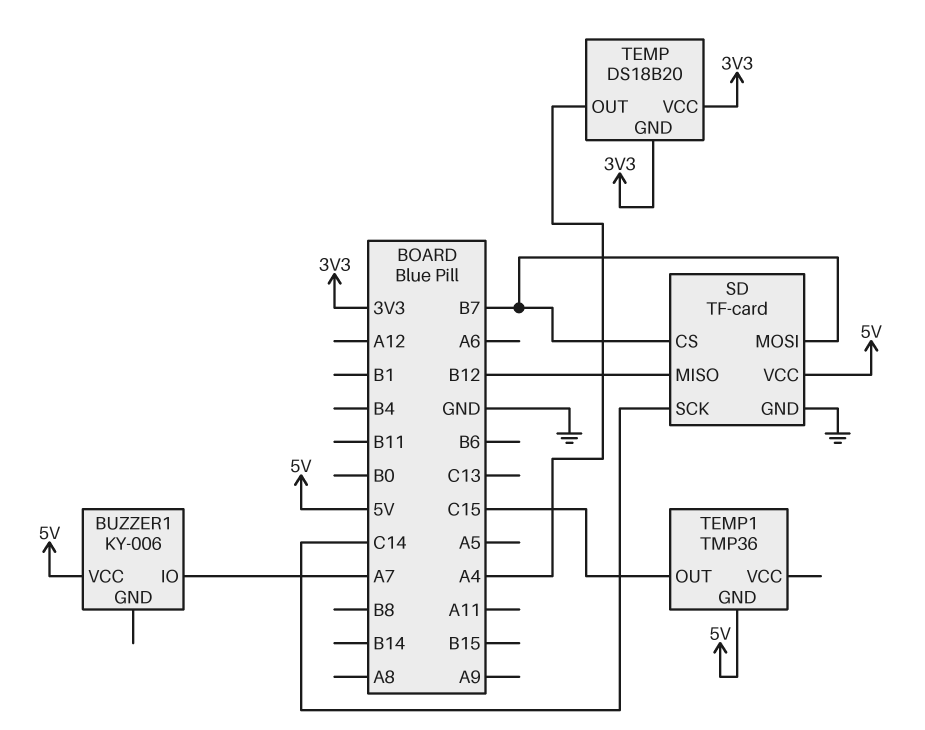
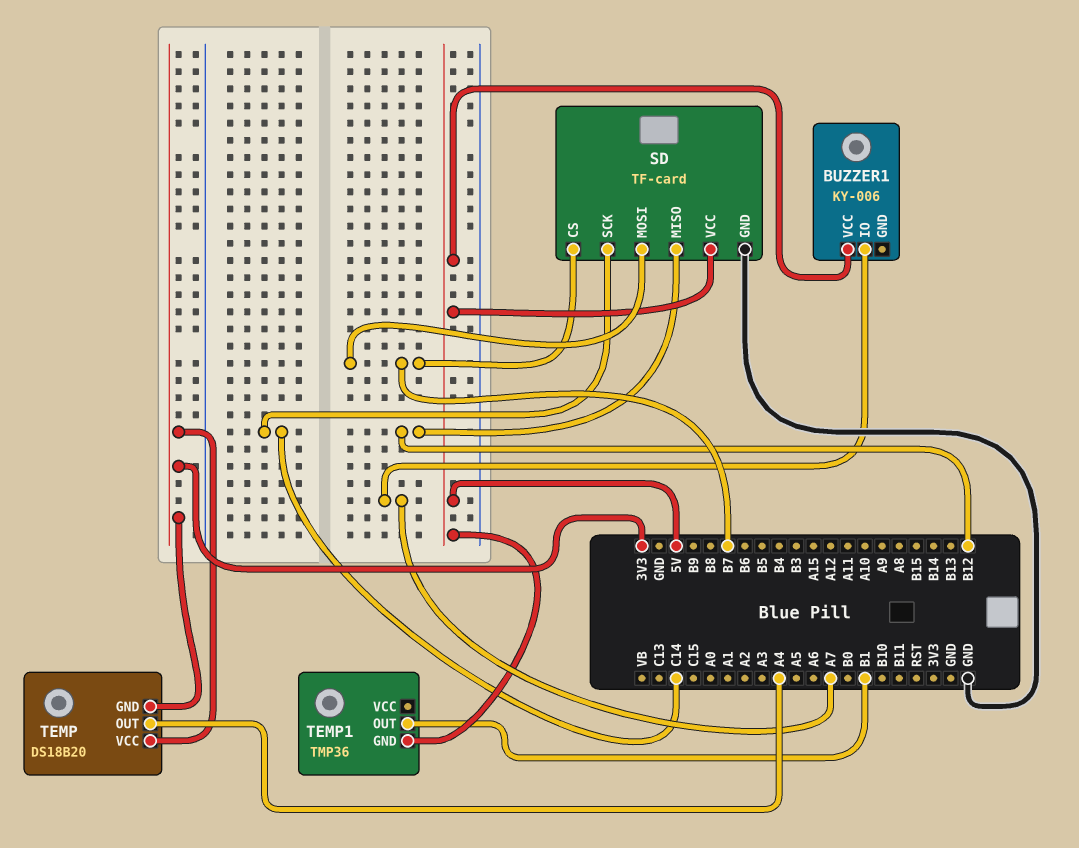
TEMP1 pin OUT: C15 -> B1

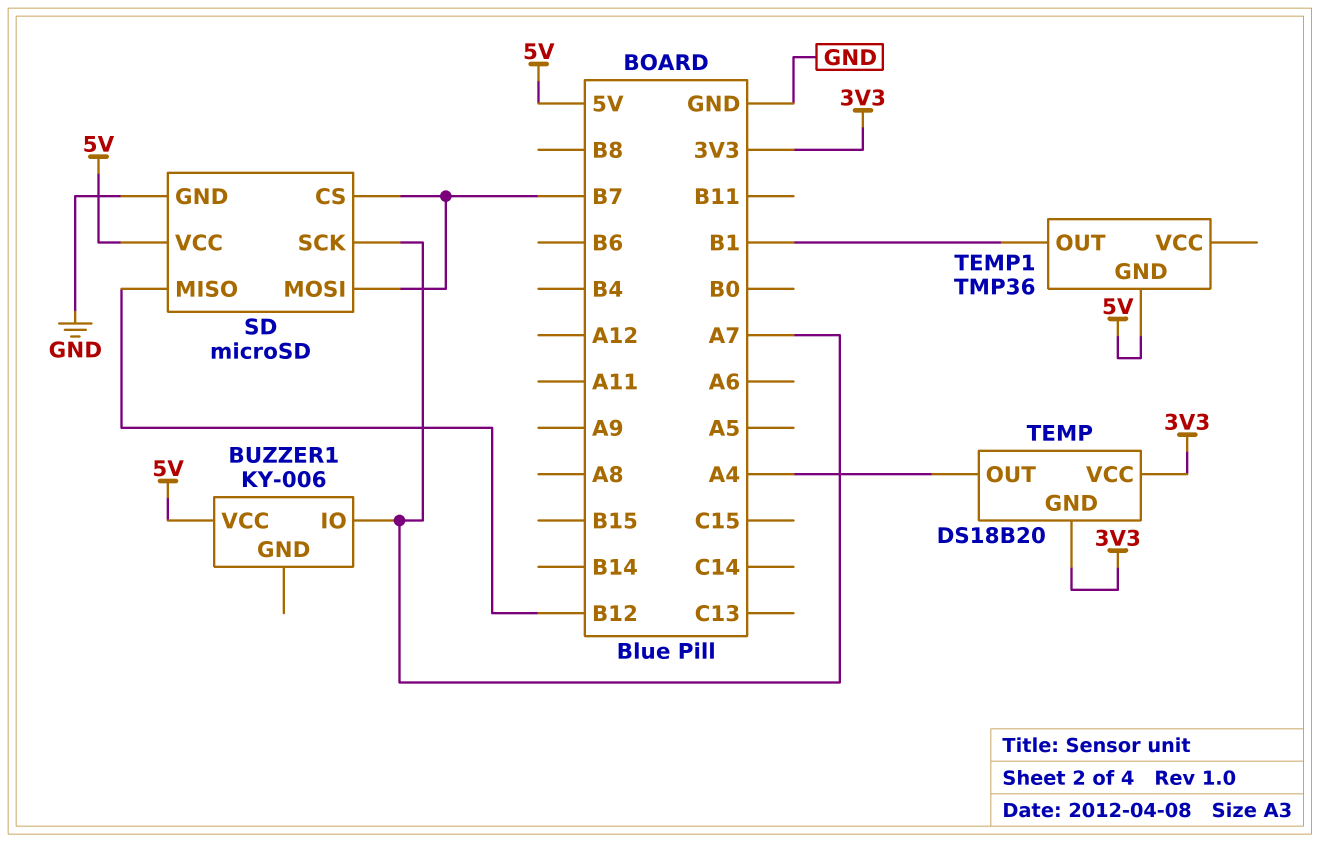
SD: TF-card -> microSD
SD pin SCK: C14 -> A7

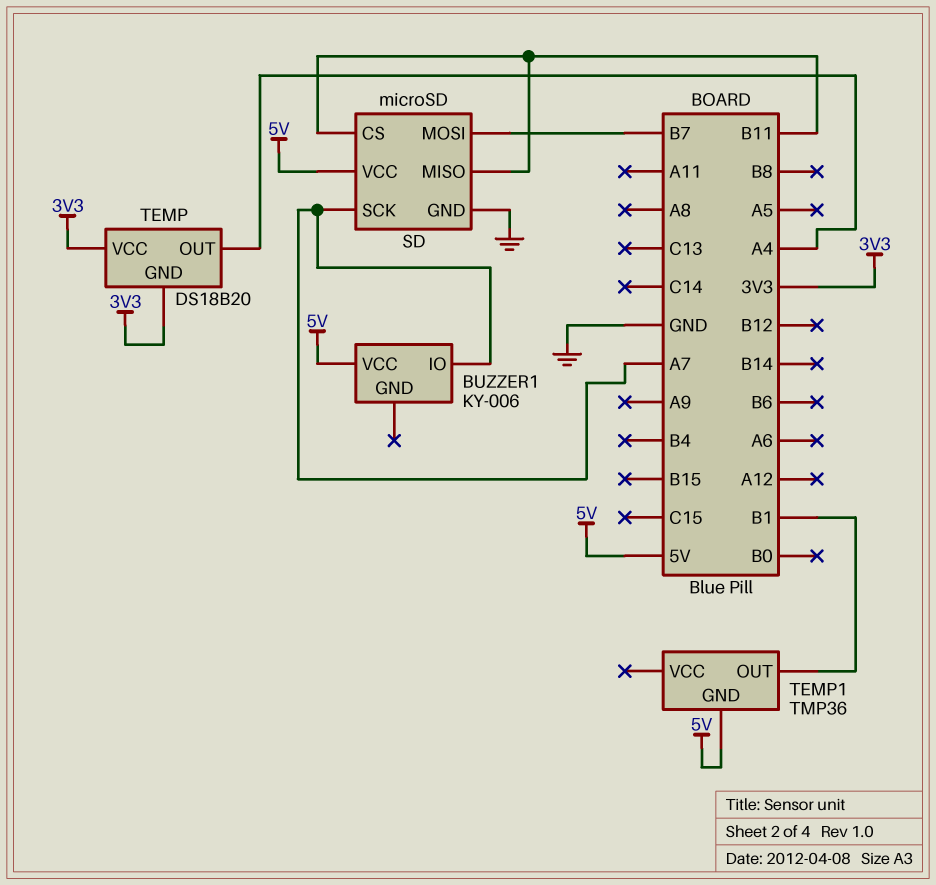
SD pin CS: B7 -> B11
SD pin MISO: B12 -> B11

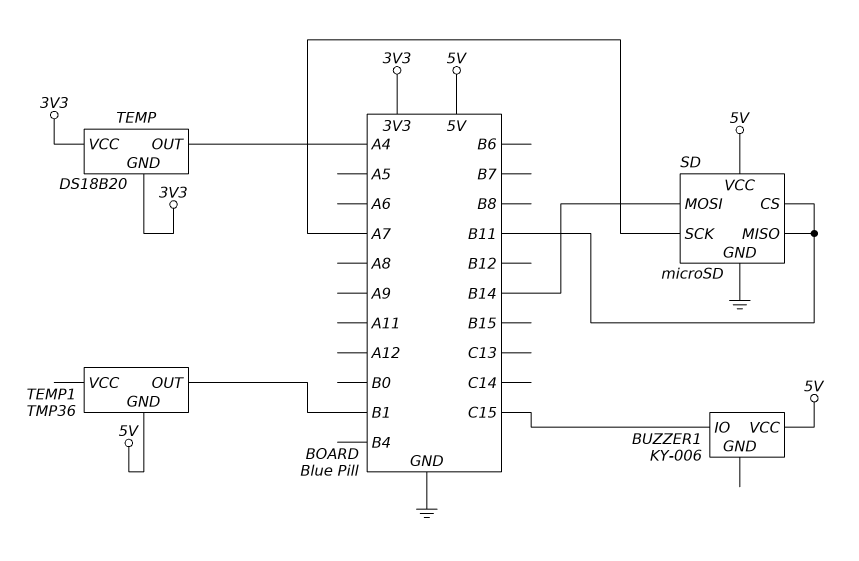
BUZZER1 pin IO: A7 -> C15
SD pin MOSI: B7 -> B14

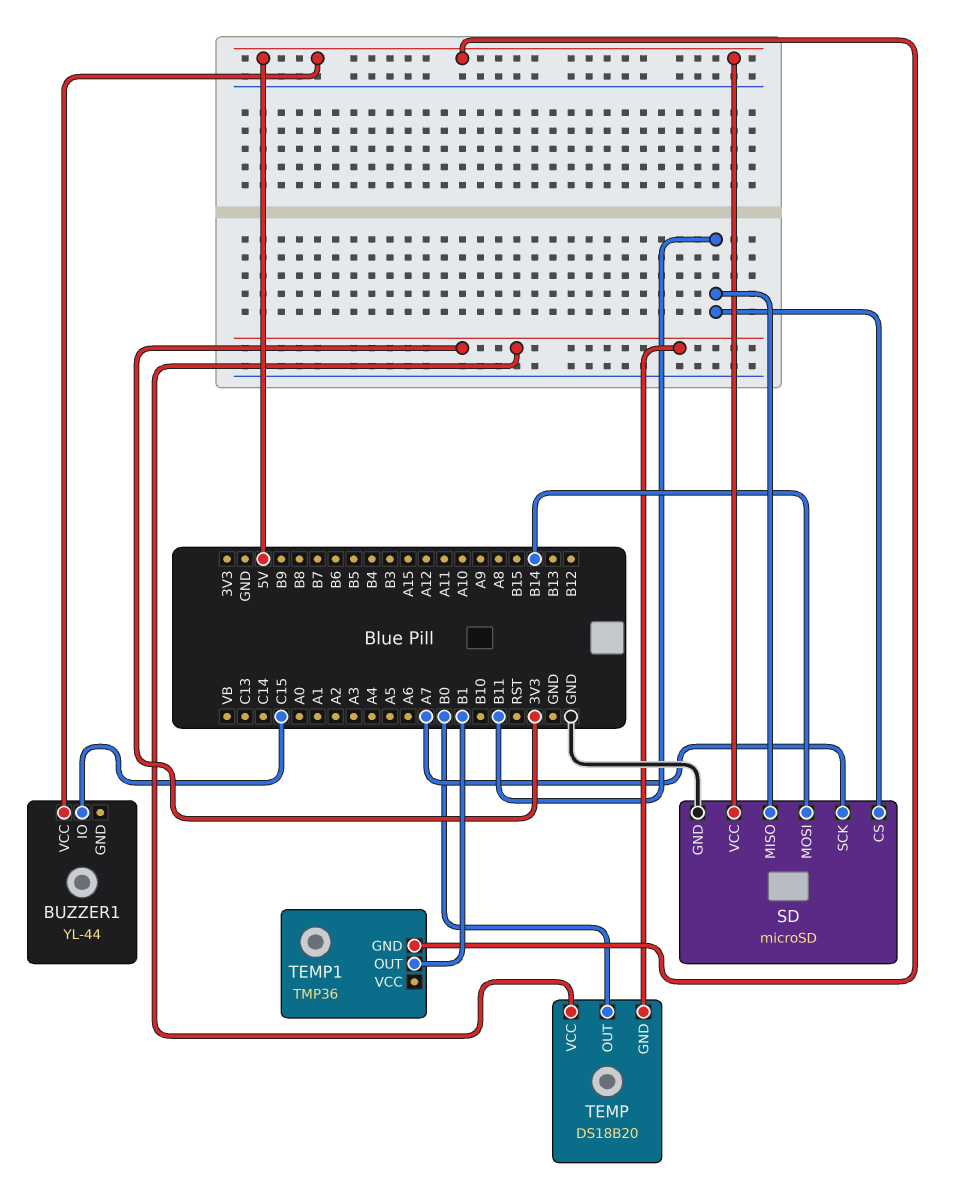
BUZZER1: KY-006 -> YL-44
TEMP pin OUT: A4 -> B0

